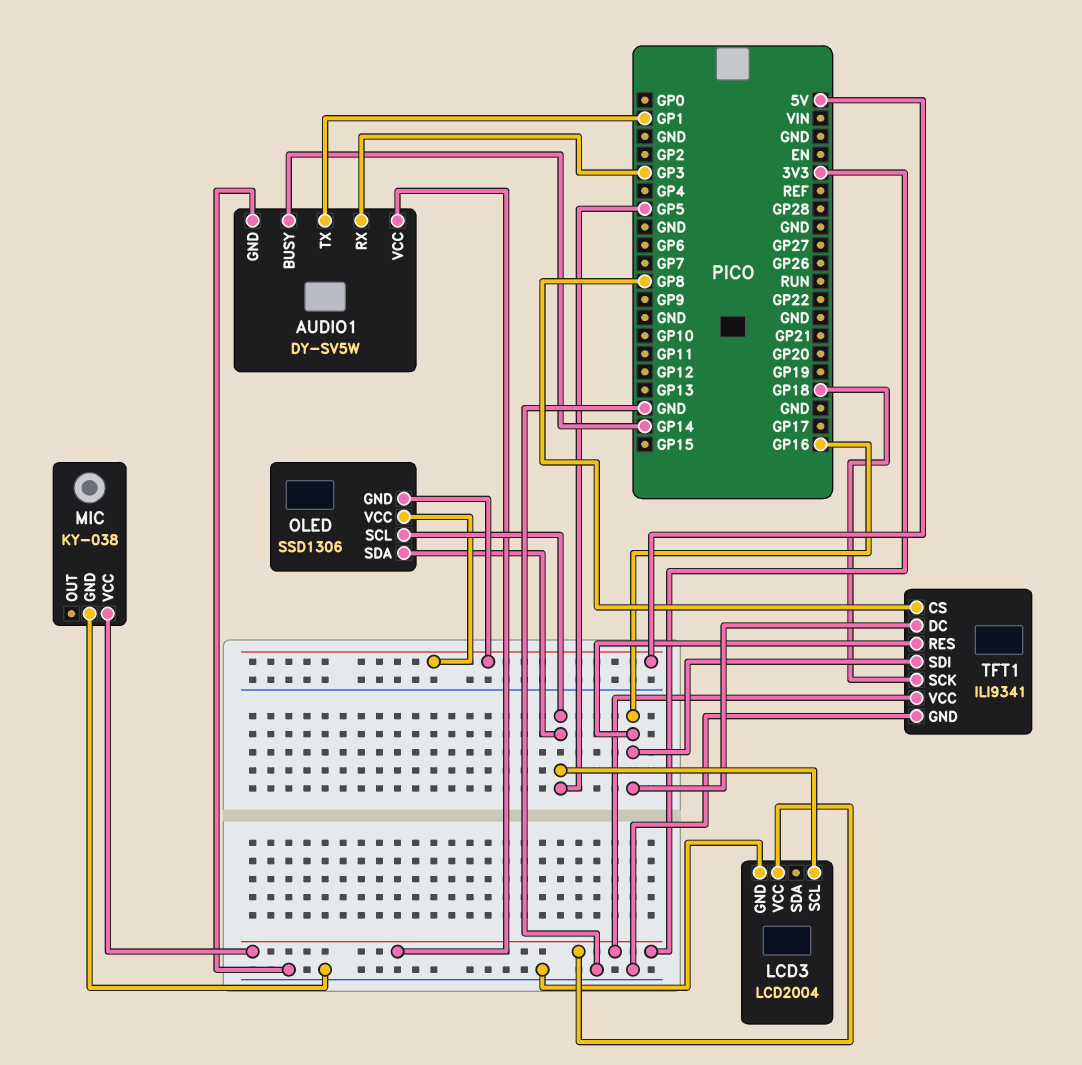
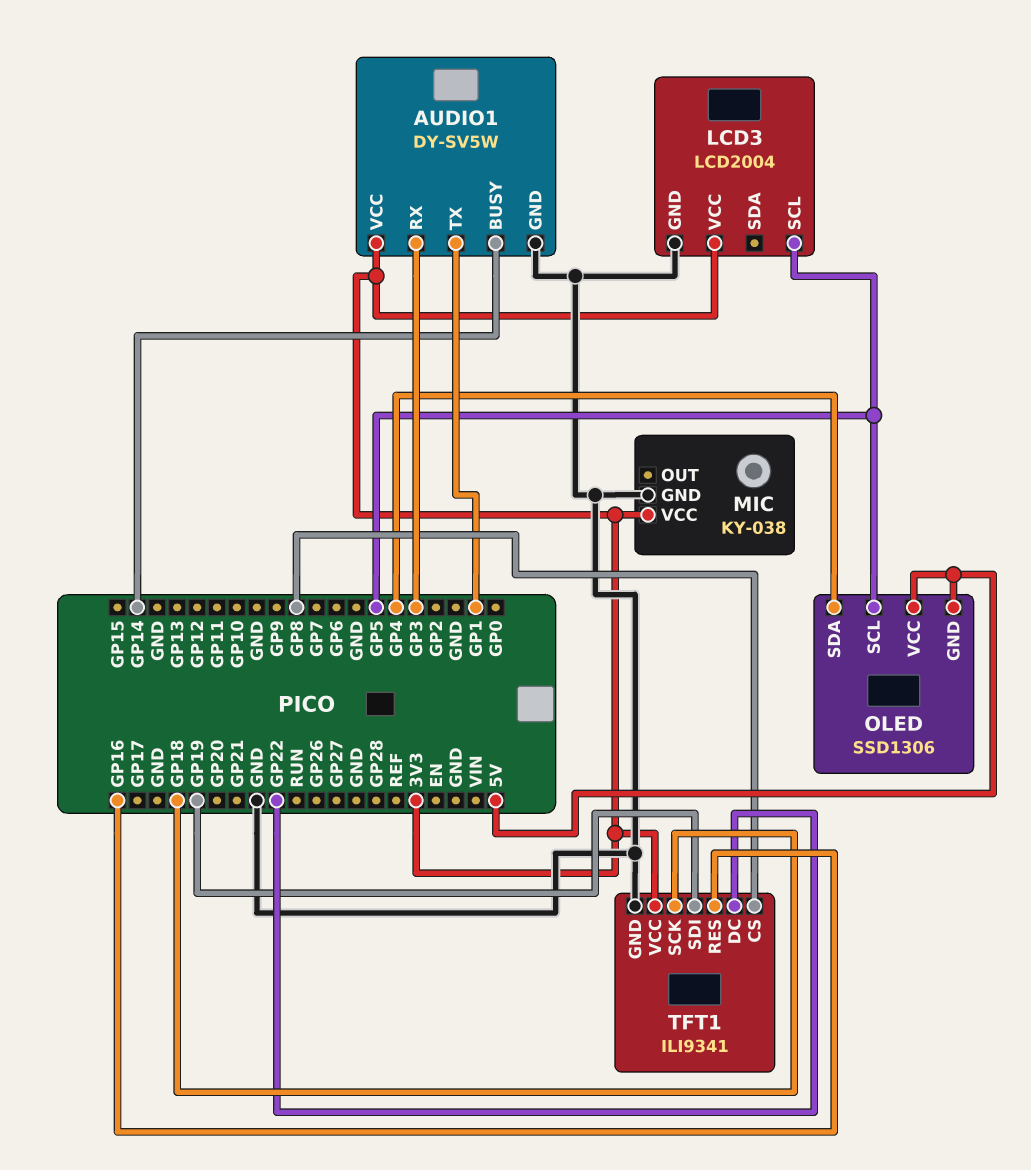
OLED pin SDA: GP5 -> GP4
TFT1 pin DC: GP16 -> GP22
TFT1 pin SDI: GP16 -> GP19

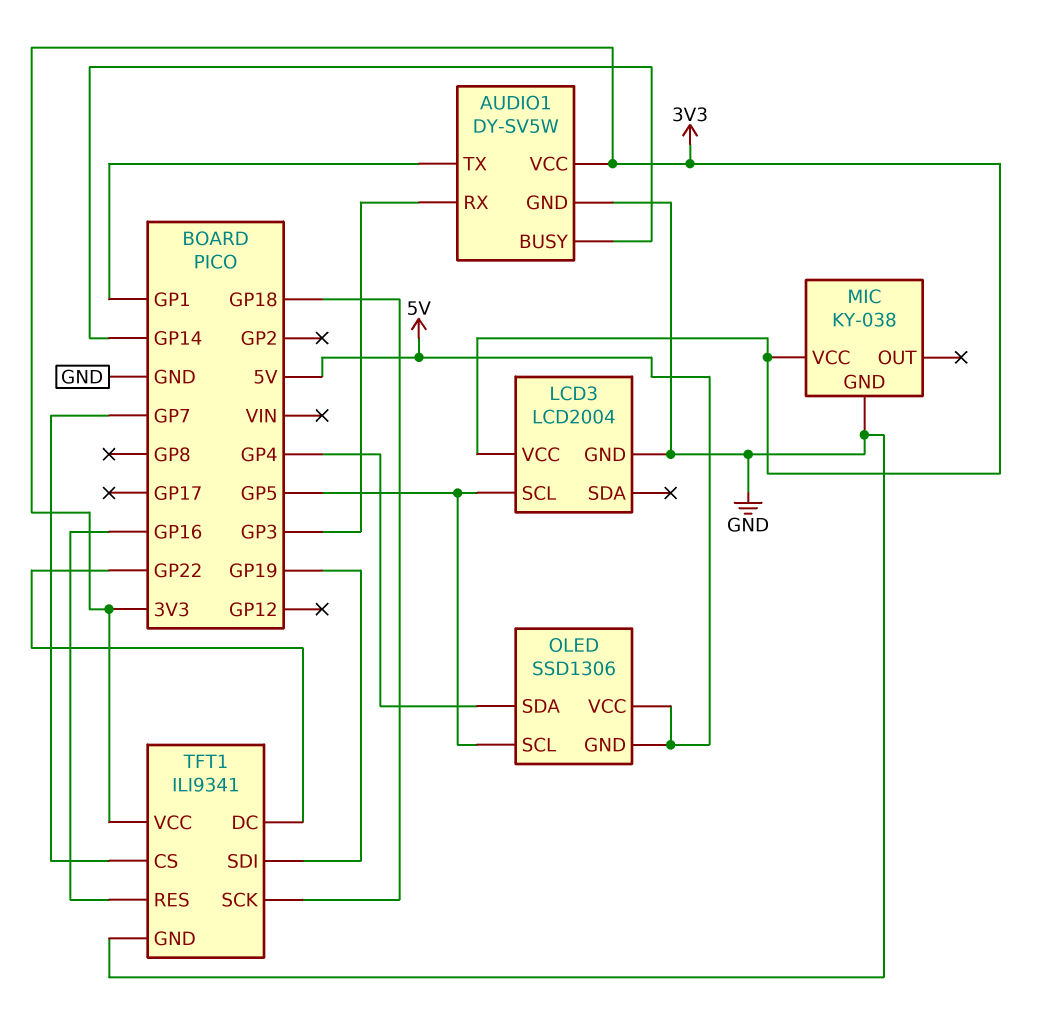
TFT1 pin CS: GP8 -> GP7

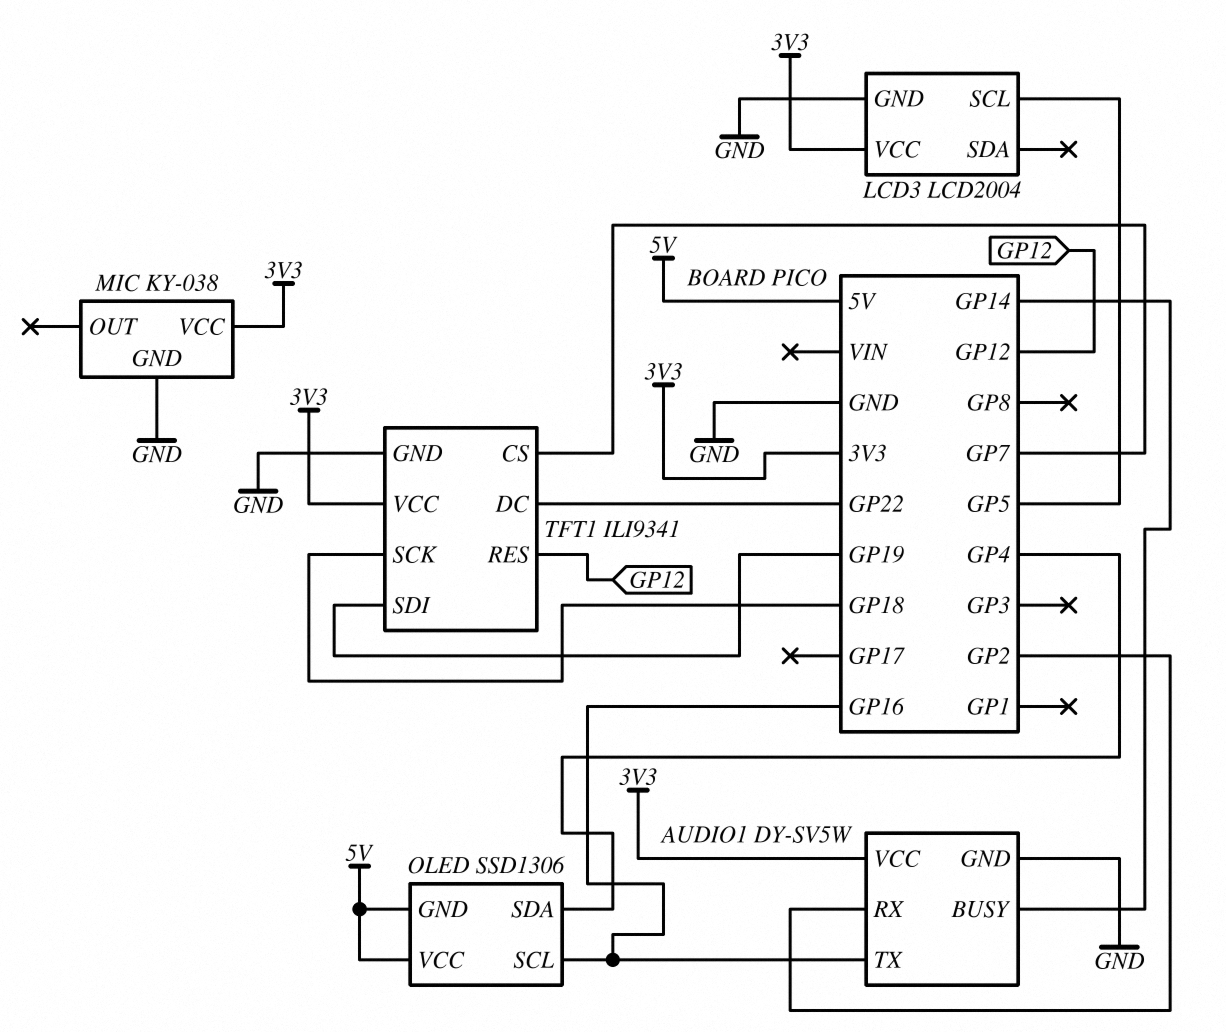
AUDIO1 pin RX: GP3 -> GP2
AUDIO1 pin TX: GP1 -> GP16
OLED pin SCL: GP5 -> GP16
TFT1 pin RES: GP16 -> GP12

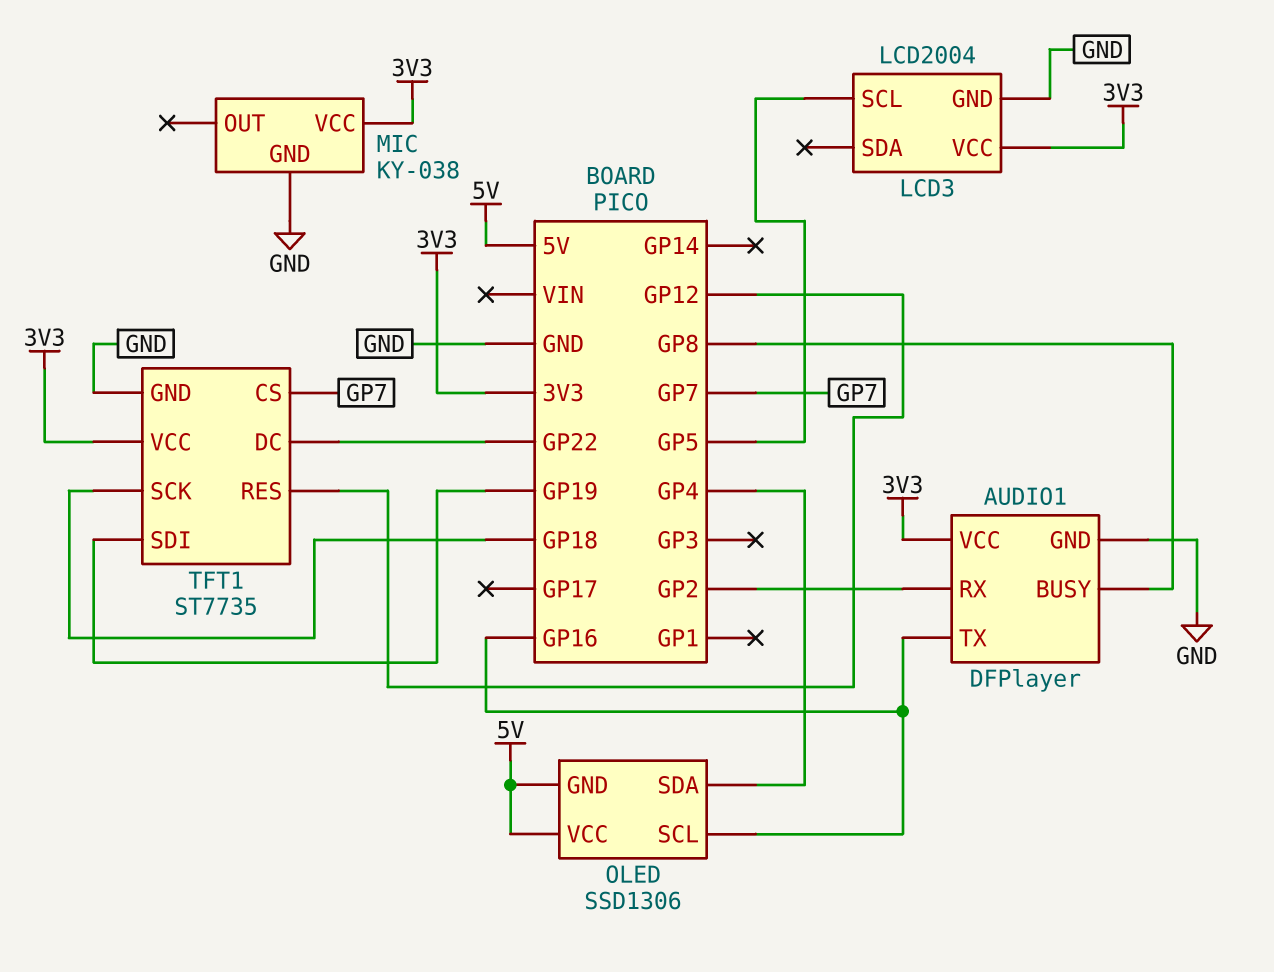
AUDIO1: DY-SV5W -> DFPlayer
AUDIO1 pin BUSY: GP14 -> GP8
TFT1: ILI9341 -> ST7735

